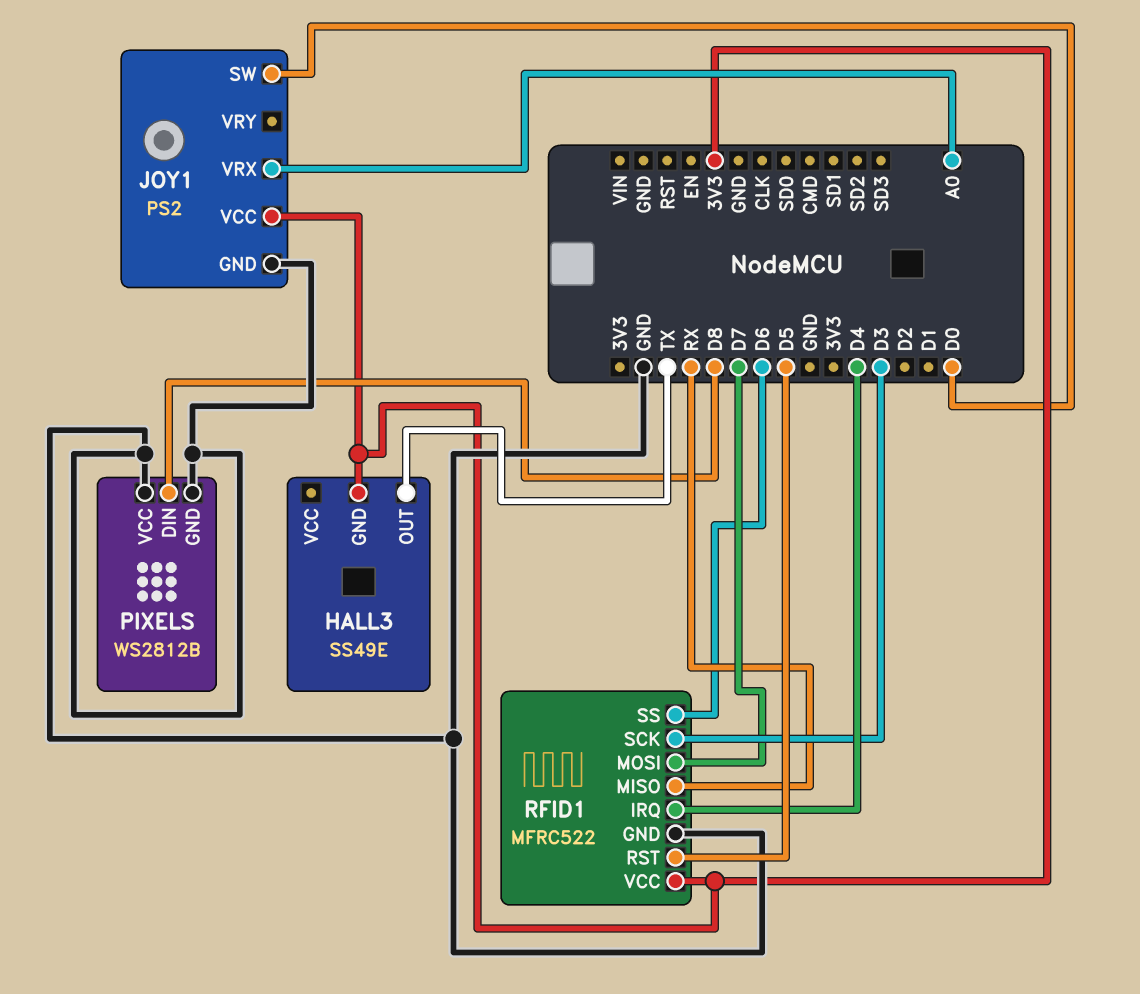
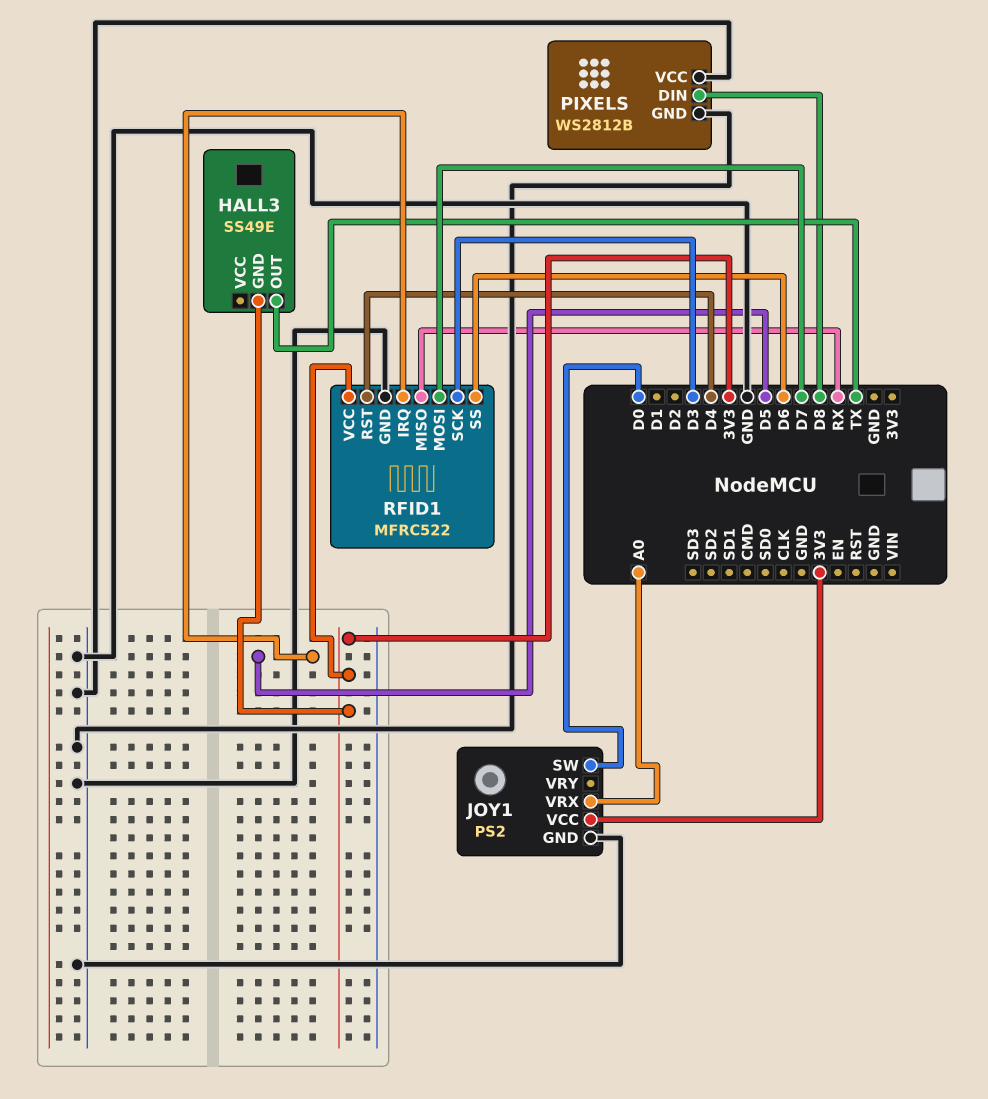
RFID1 pin IRQ: D4 -> D5
RFID1 pin RST: D5 -> D4

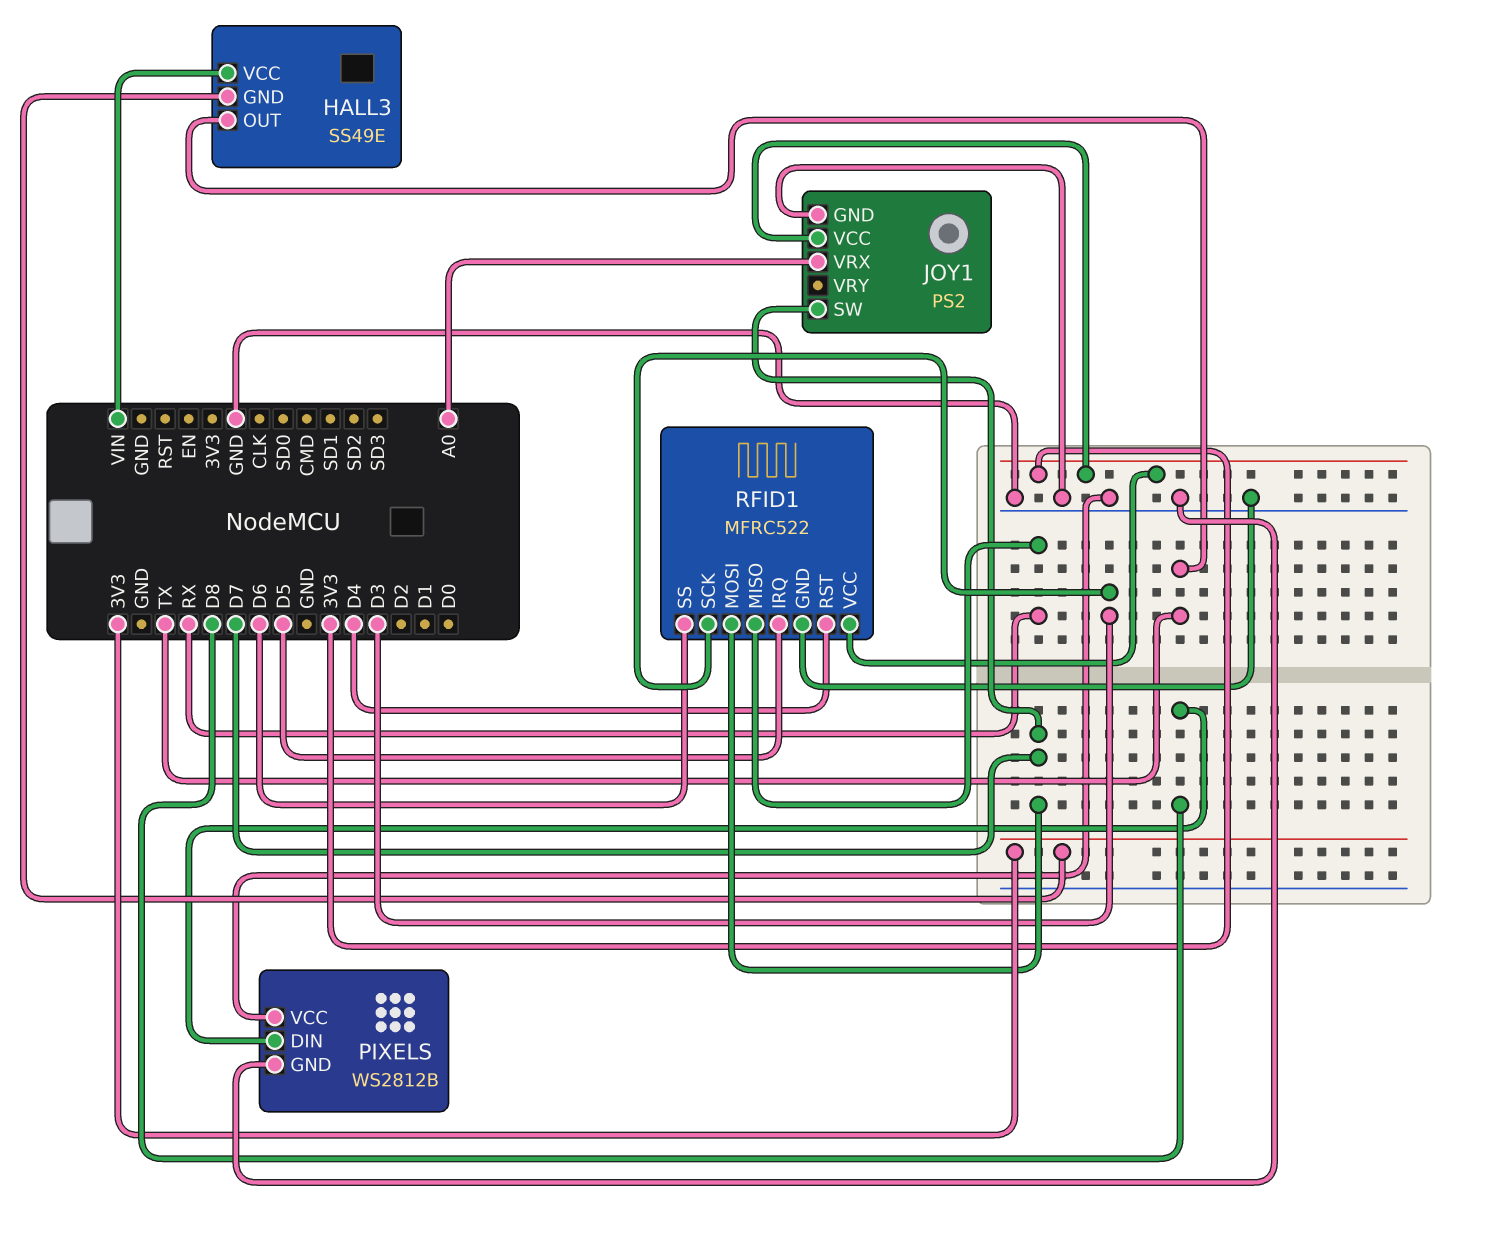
HALL3 pin VCC: none -> VIN
JOY1 pin SW: D0 -> D7

